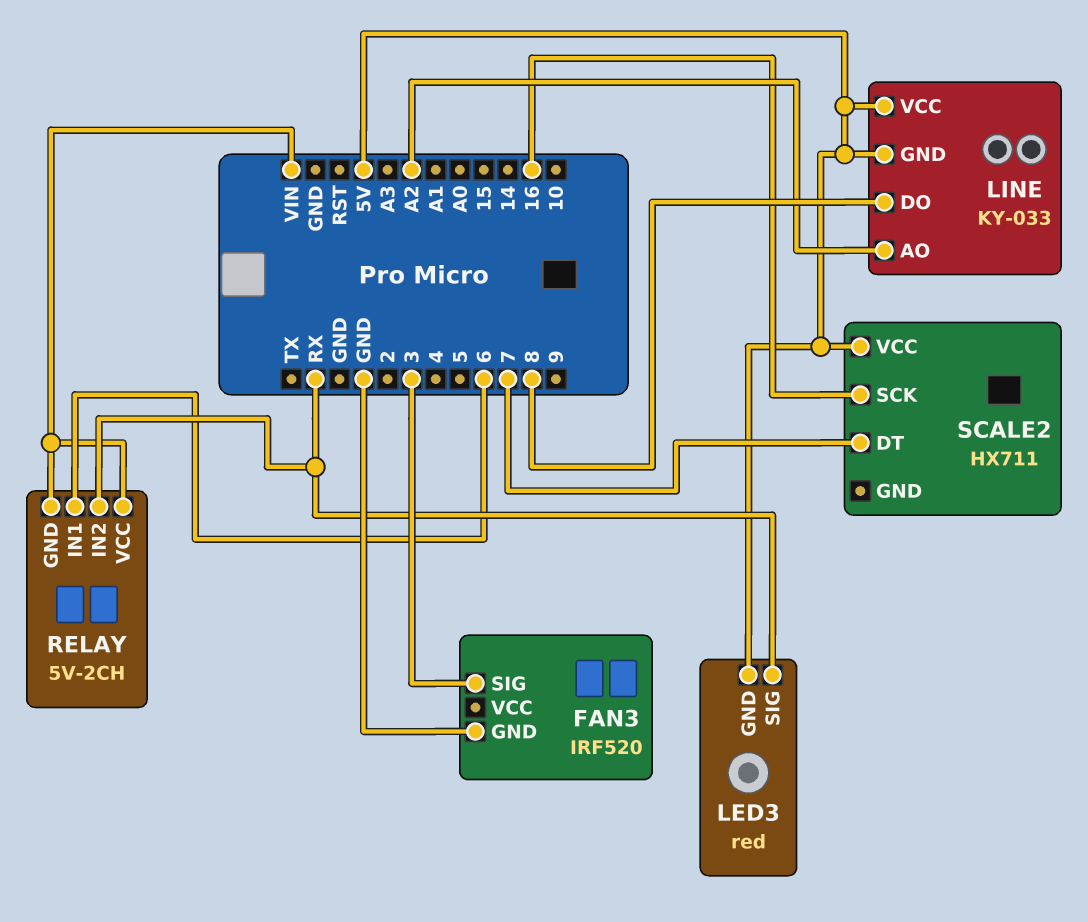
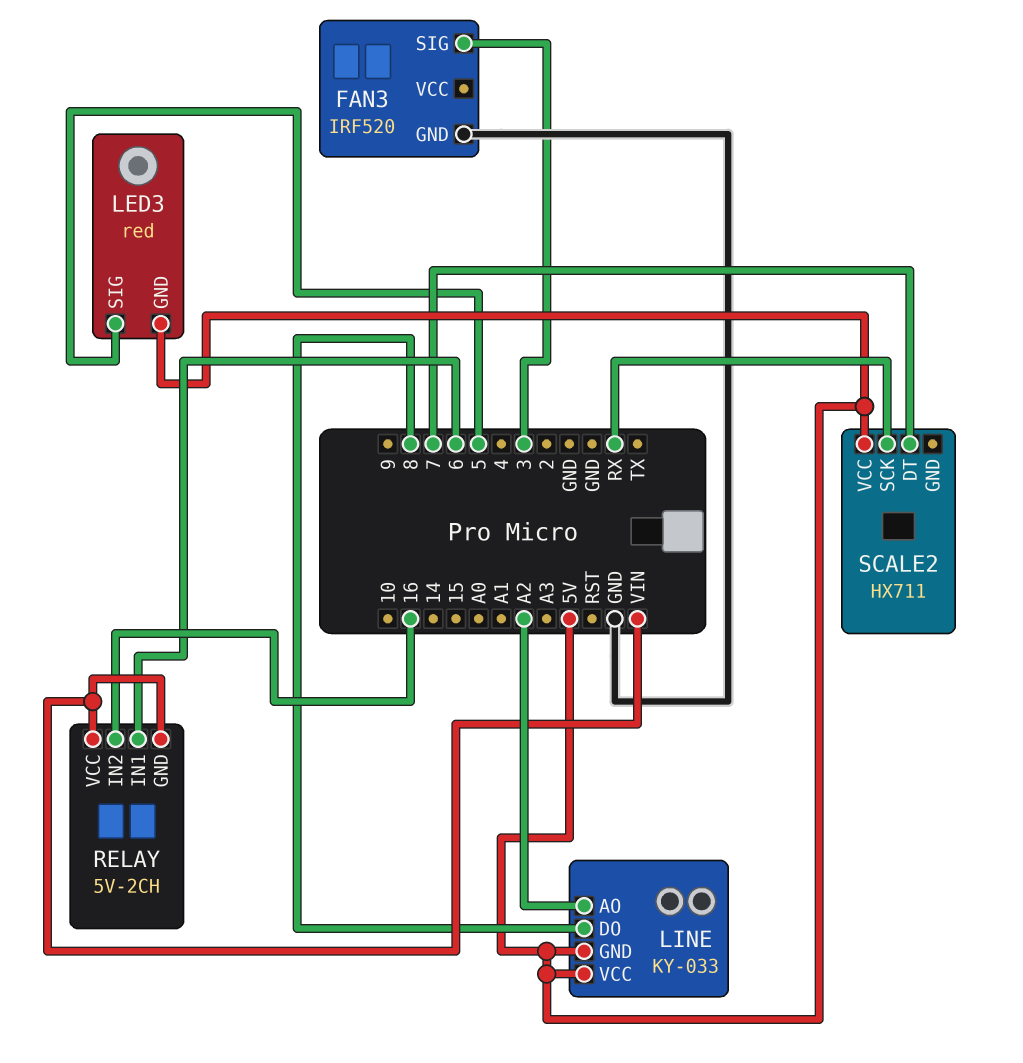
LED3 pin SIG: RX -> 5
RELAY pin IN2: RX -> 16
SCALE2 pin SCK: 16 -> RX

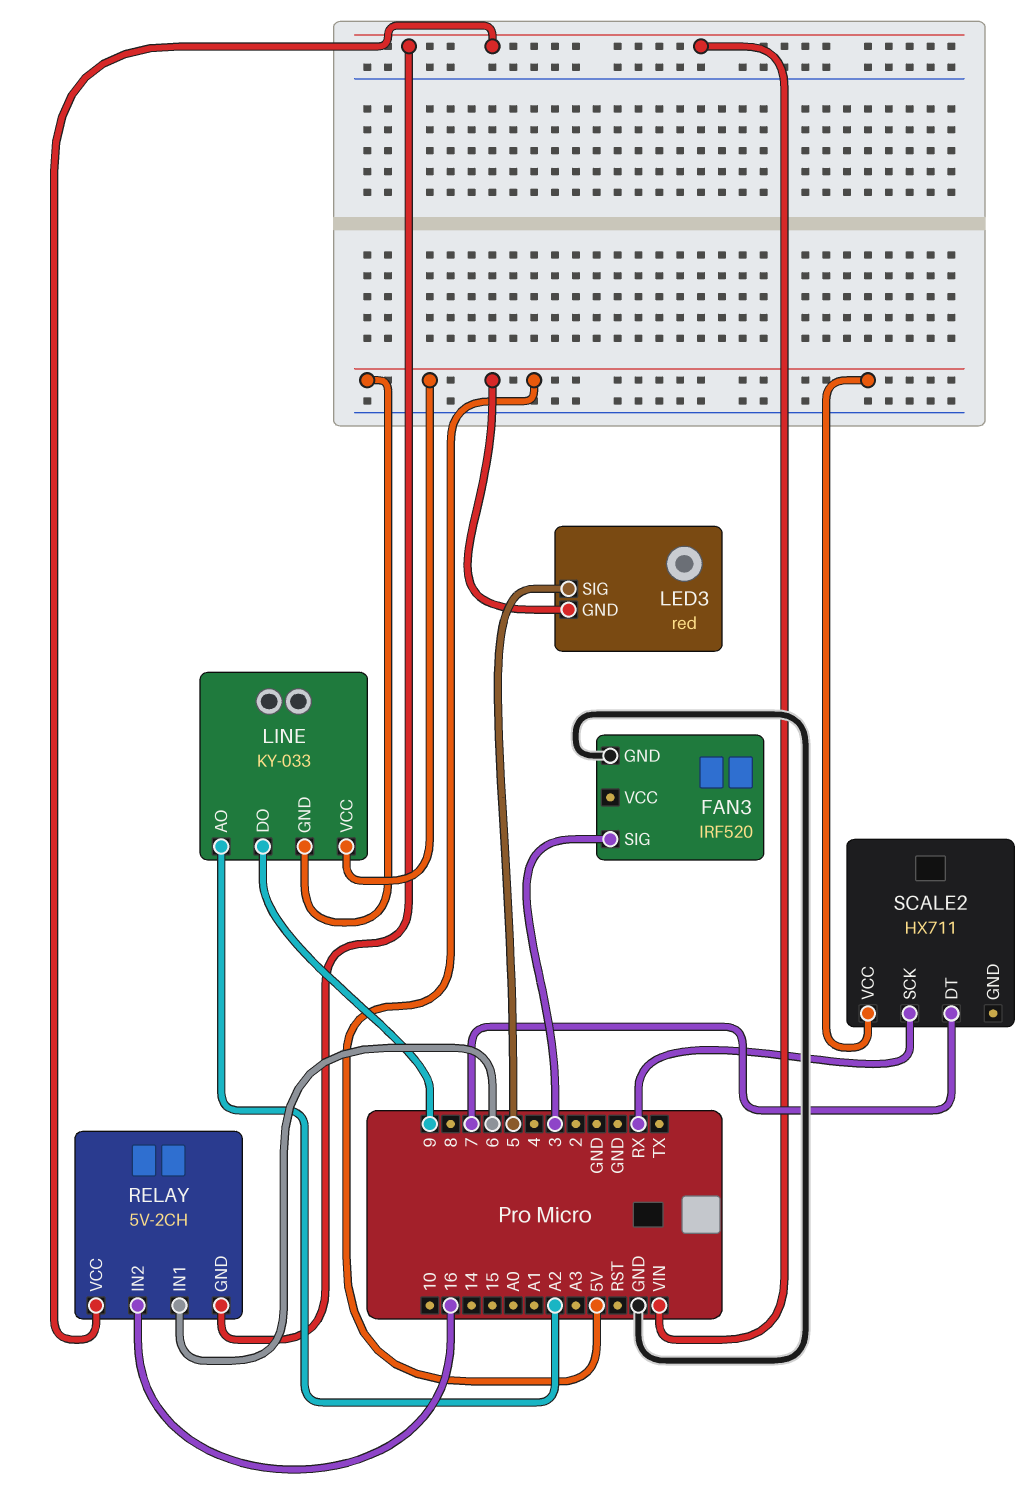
LINE pin DO: 8 -> 9

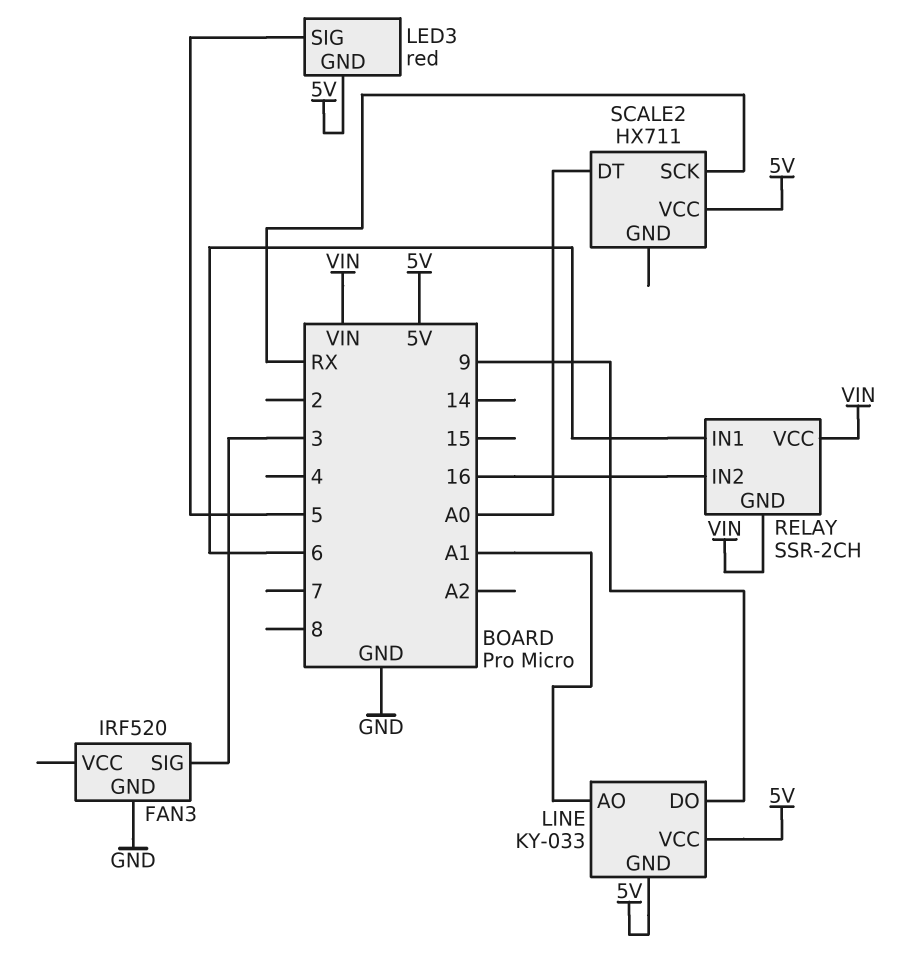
LINE pin AO: A2 -> A1
RELAY: 5V-2CH -> SSR-2CH
SCALE2 pin DT: 7 -> A0

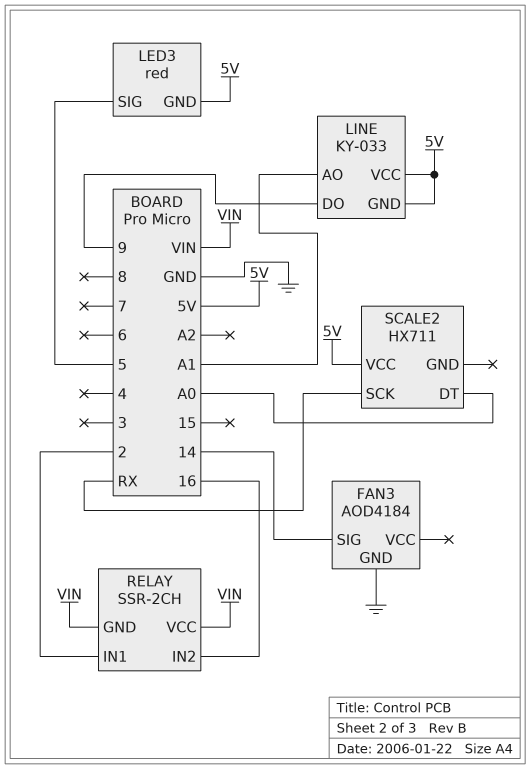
FAN3: IRF520 -> AOD4184
FAN3 pin SIG: 3 -> 14
RELAY pin IN1: 6 -> 2

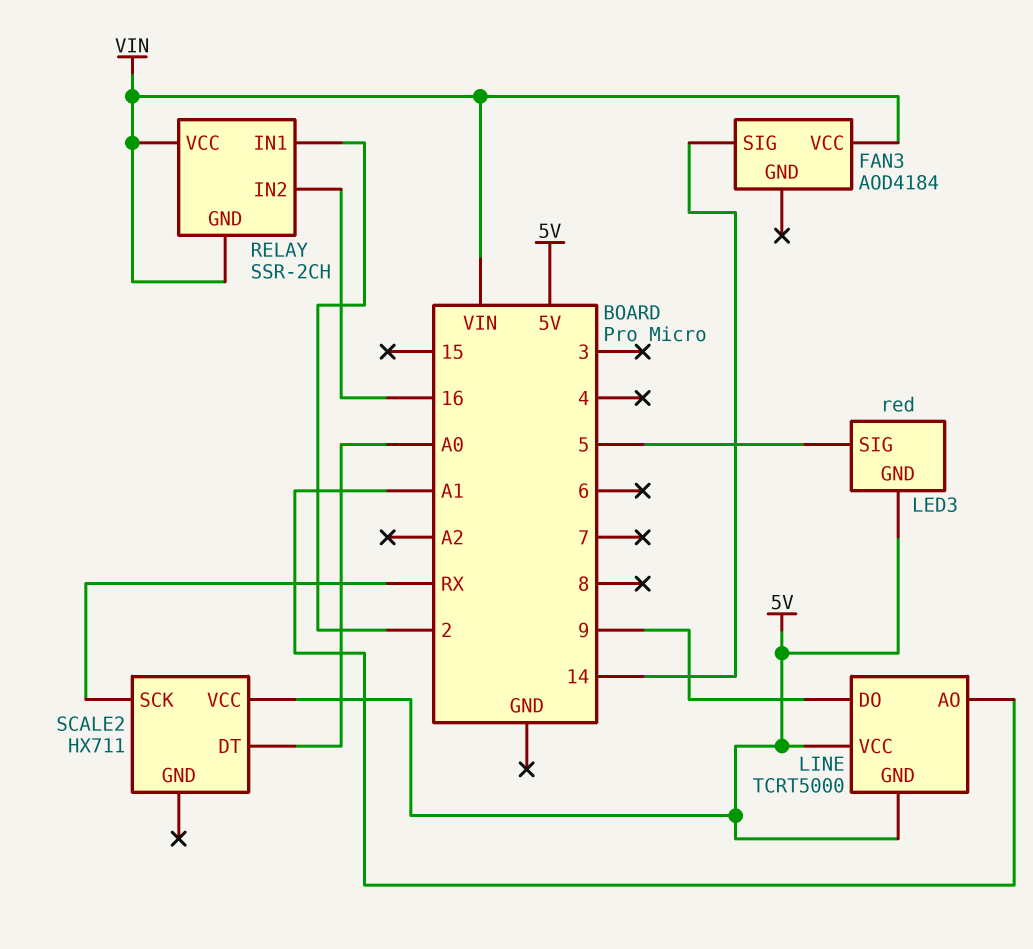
FAN3 pin GND: GND -> none
FAN3 pin VCC: none -> VIN
LINE: KY-033 -> TCRT5000

